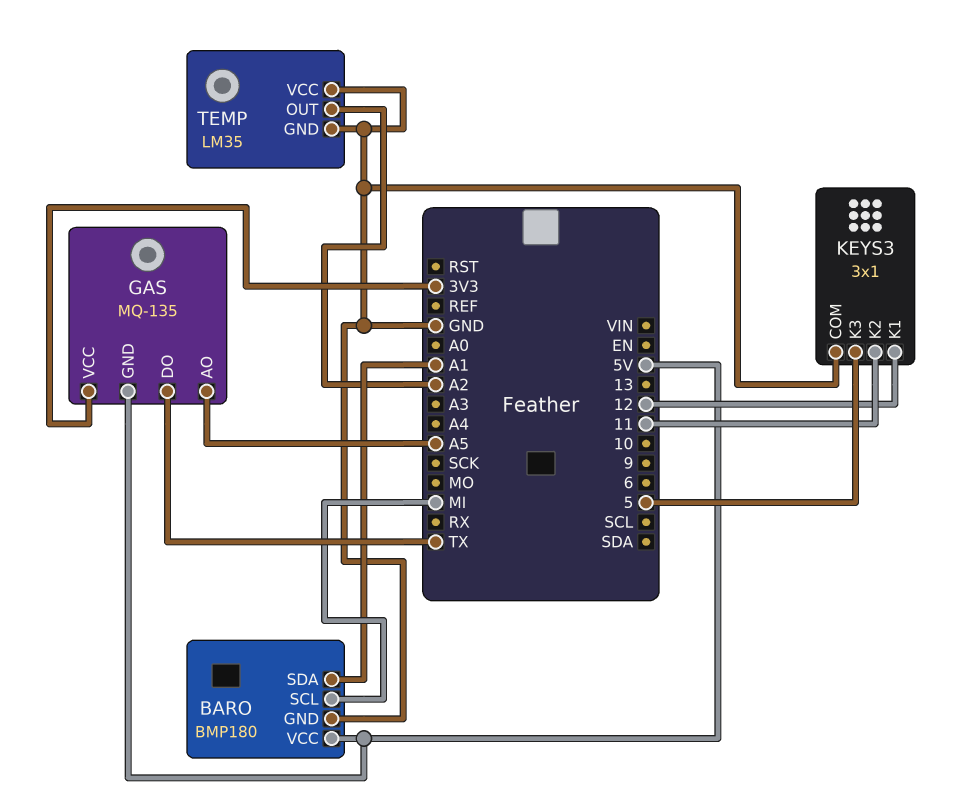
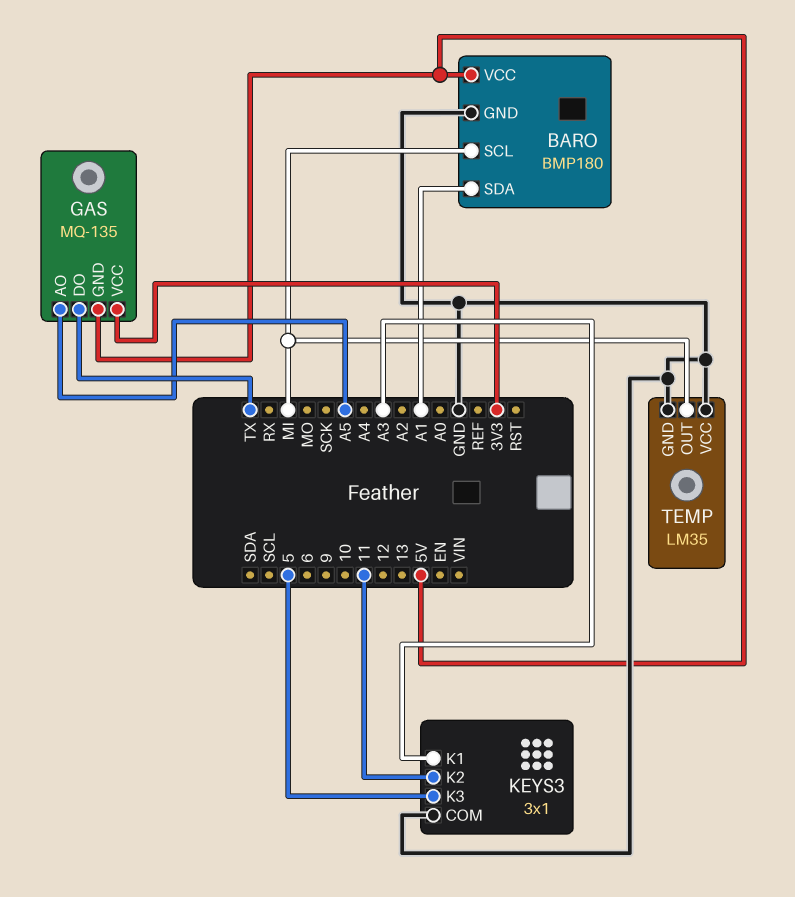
KEYS3 pin K1: 12 -> A3
TEMP pin OUT: A2 -> MI

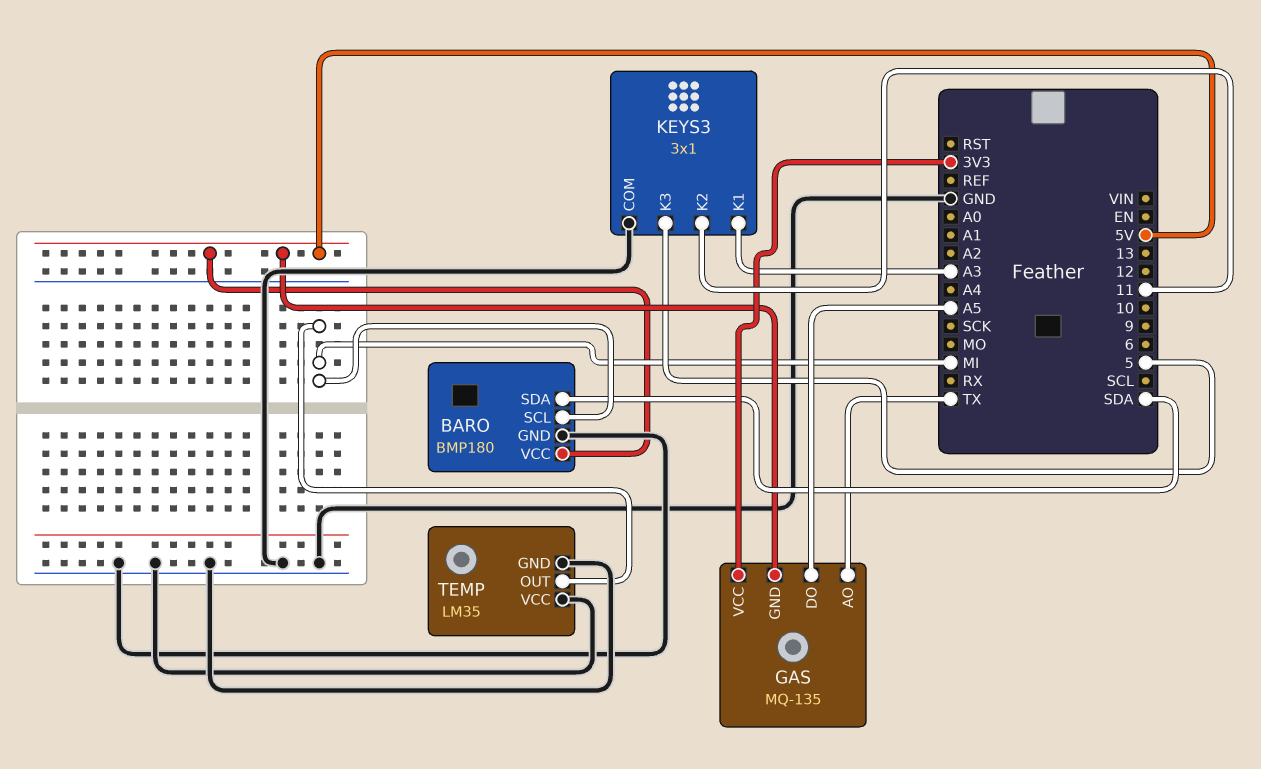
BARO pin SDA: A1 -> SDA
GAS pin AO: A5 -> TX
GAS pin DO: TX -> A5

